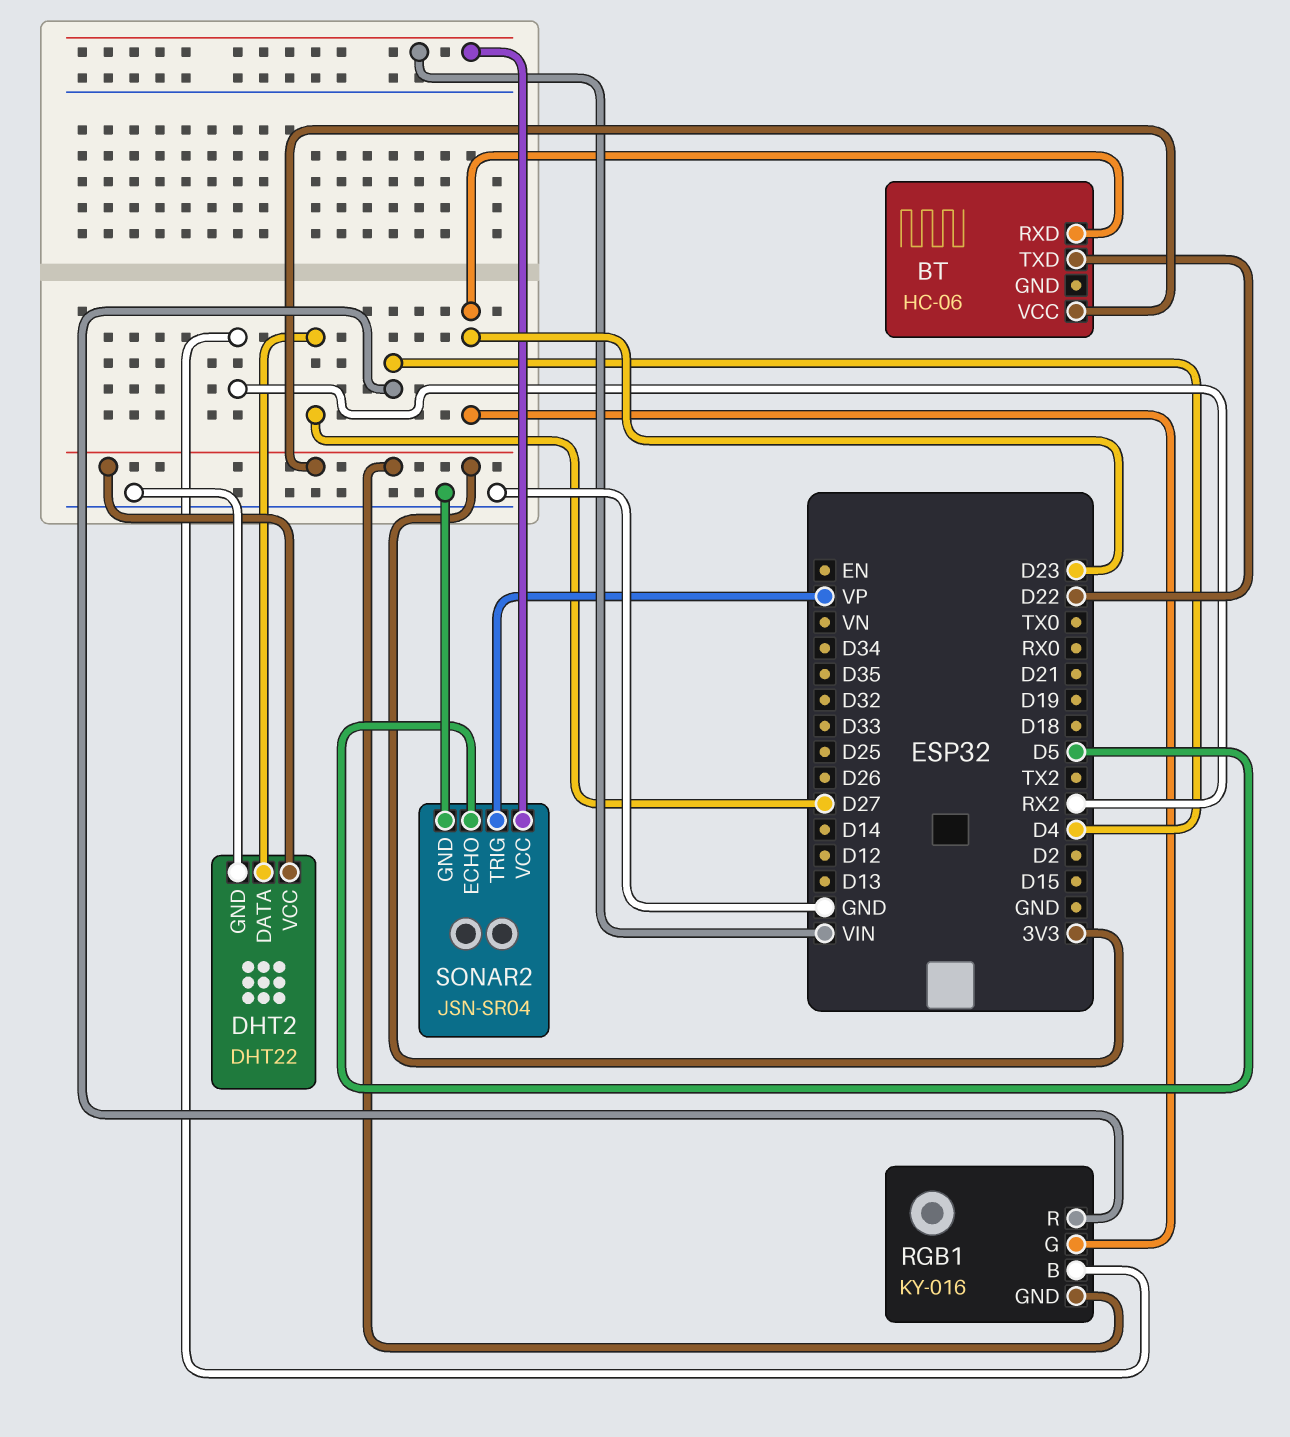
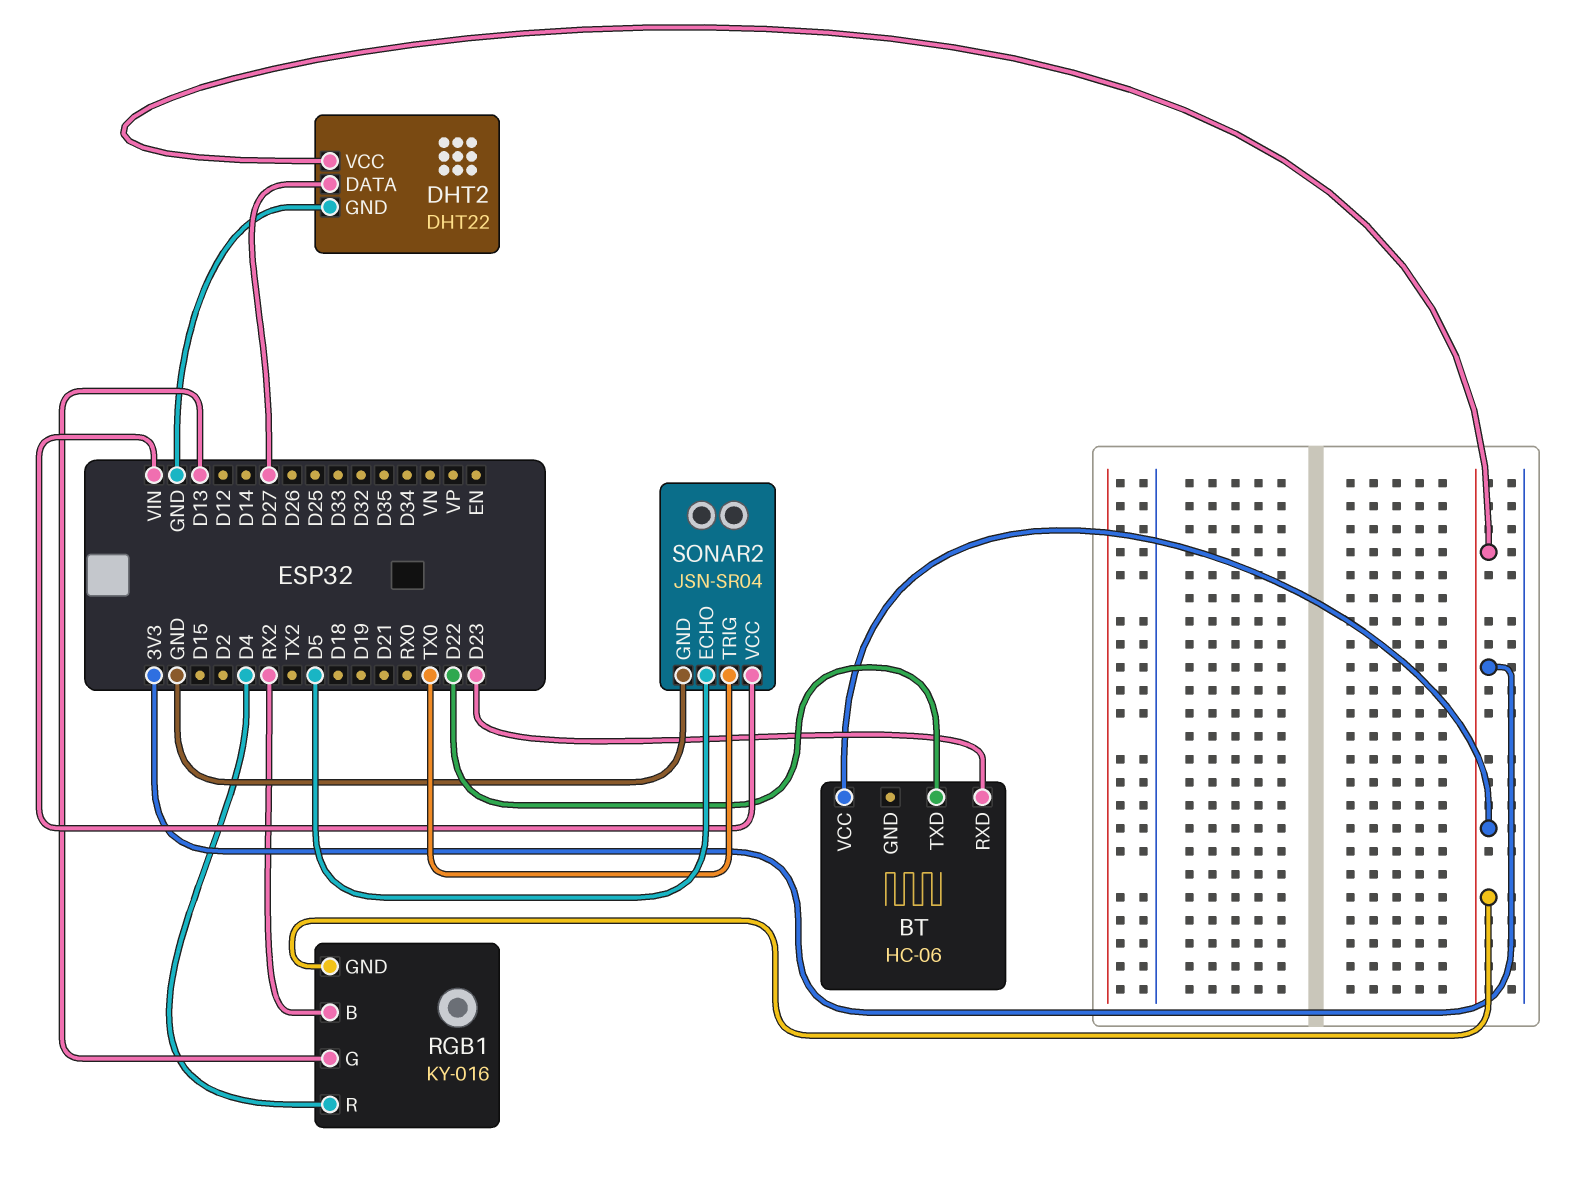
RGB1 pin G: D23 -> D13
SONAR2 pin TRIG: VP -> TX0

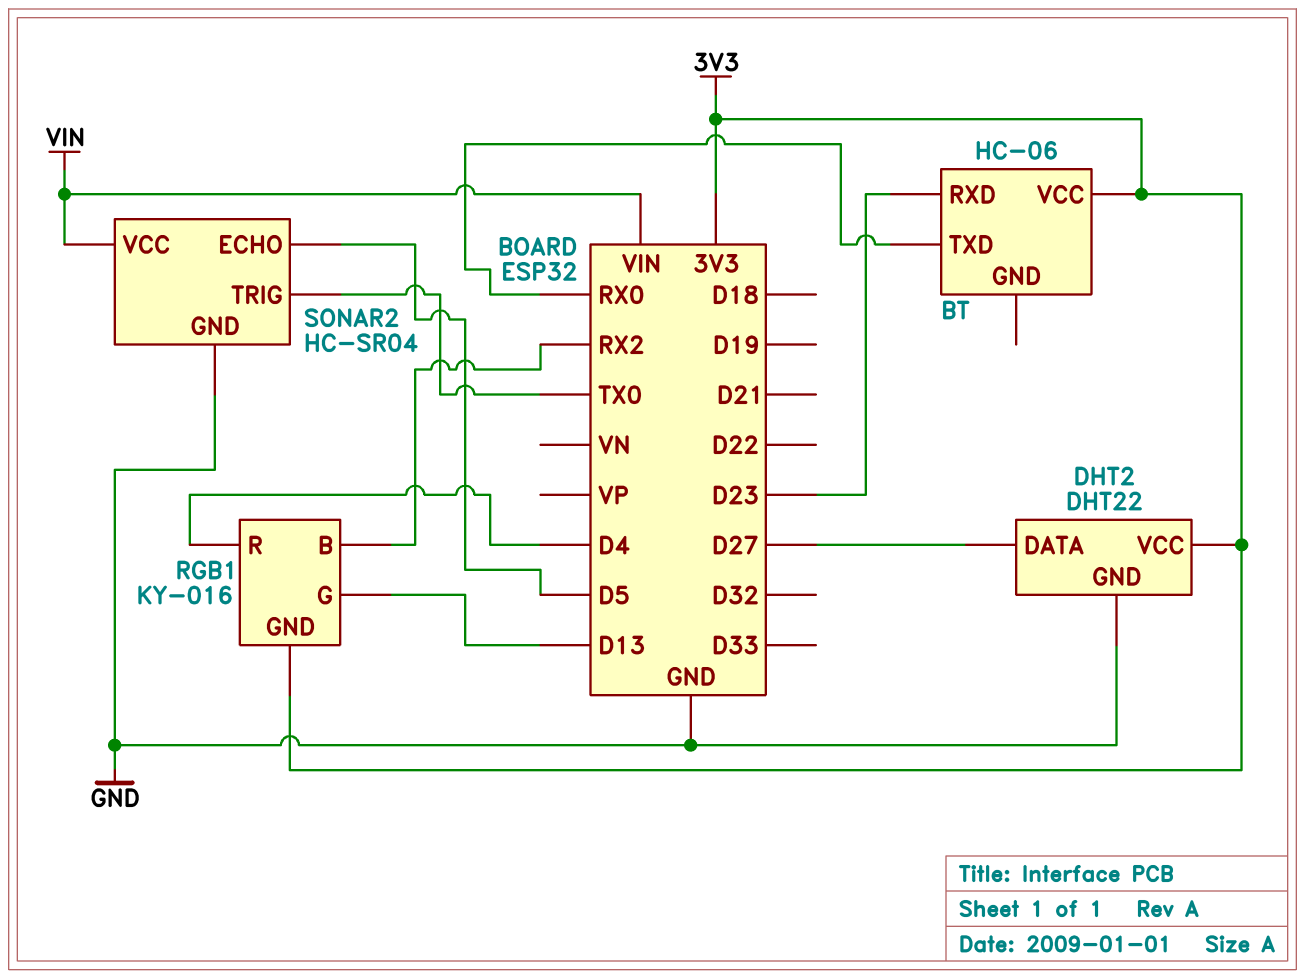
BT pin TXD: D22 -> RX0
SONAR2: JSN-SR04 -> HC-SR04

